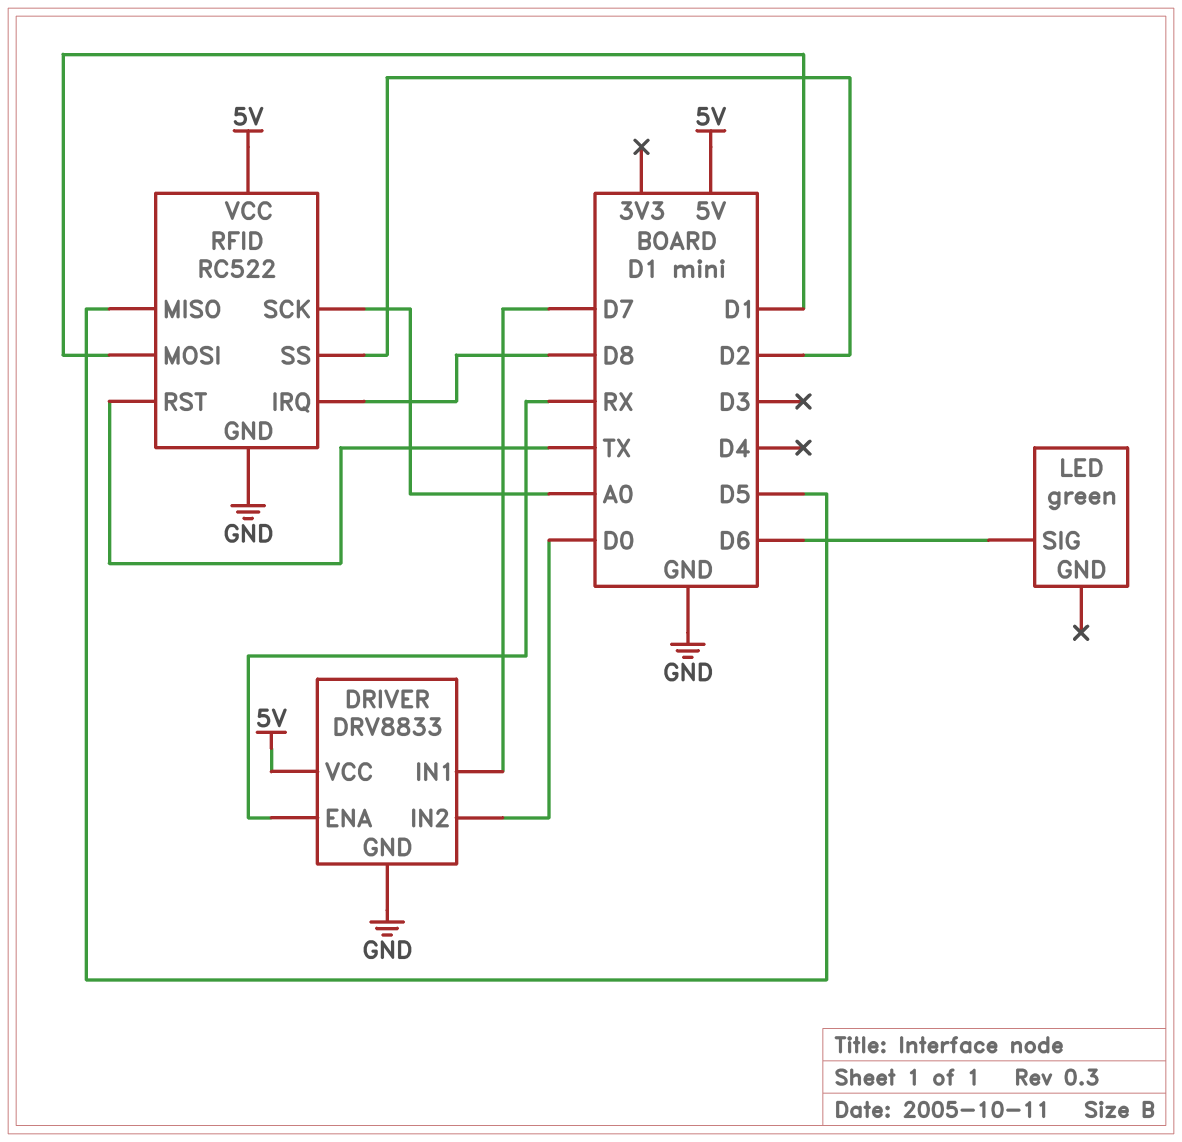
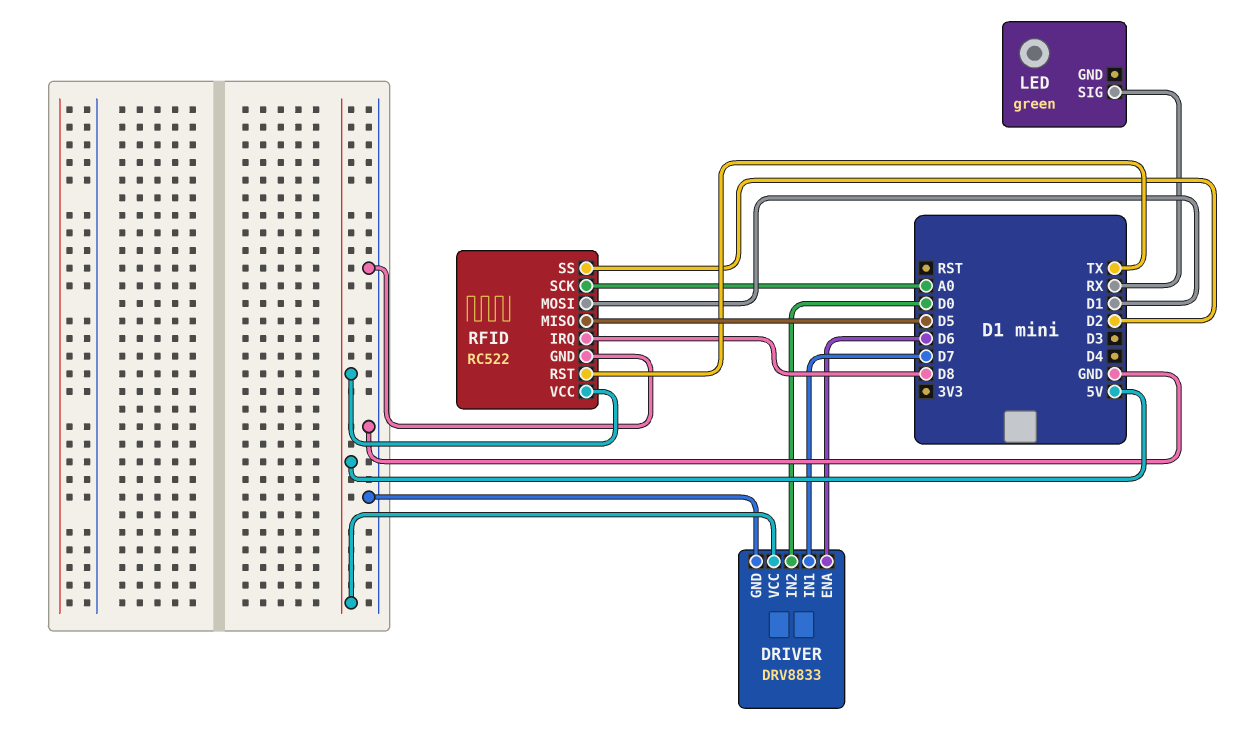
DRIVER pin ENA: RX -> D6
LED pin SIG: D6 -> RX

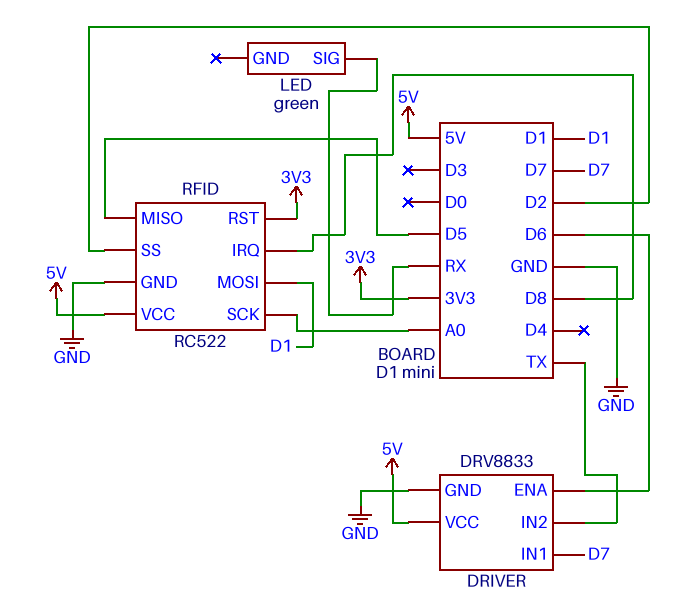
DRIVER pin IN2: D0 -> TX
RFID pin RST: TX -> 3V3

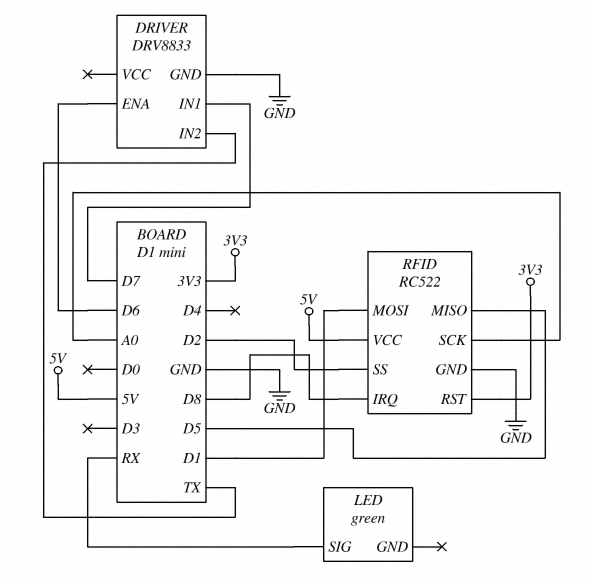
DRIVER pin VCC: 5V -> none

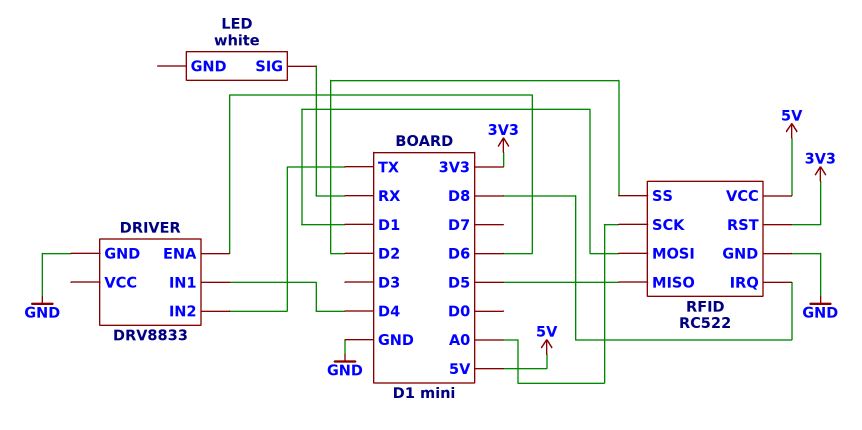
DRIVER pin IN1: D7 -> D4
LED: green -> white

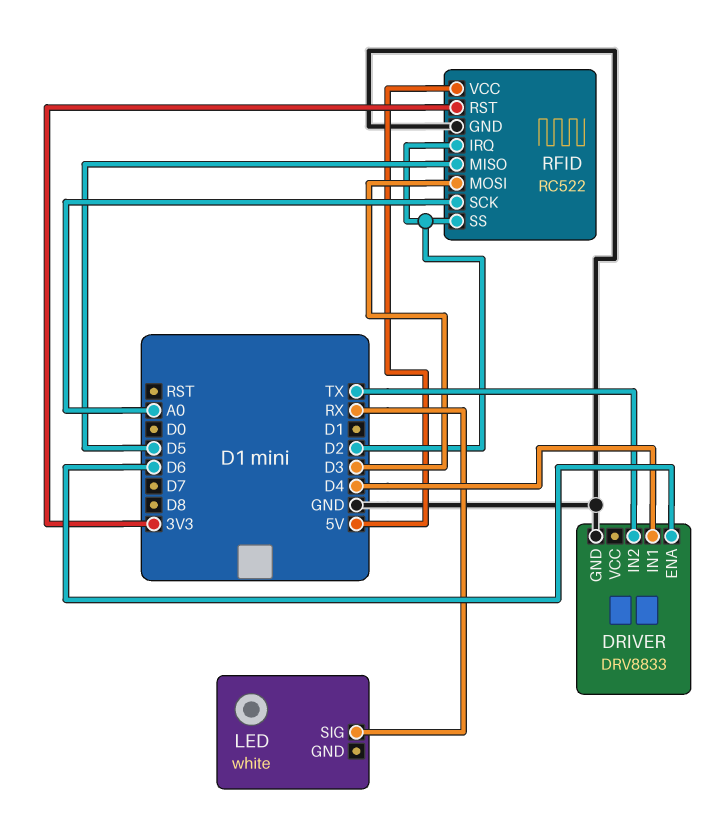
RFID pin IRQ: D8 -> D2
RFID pin MOSI: D1 -> D3

